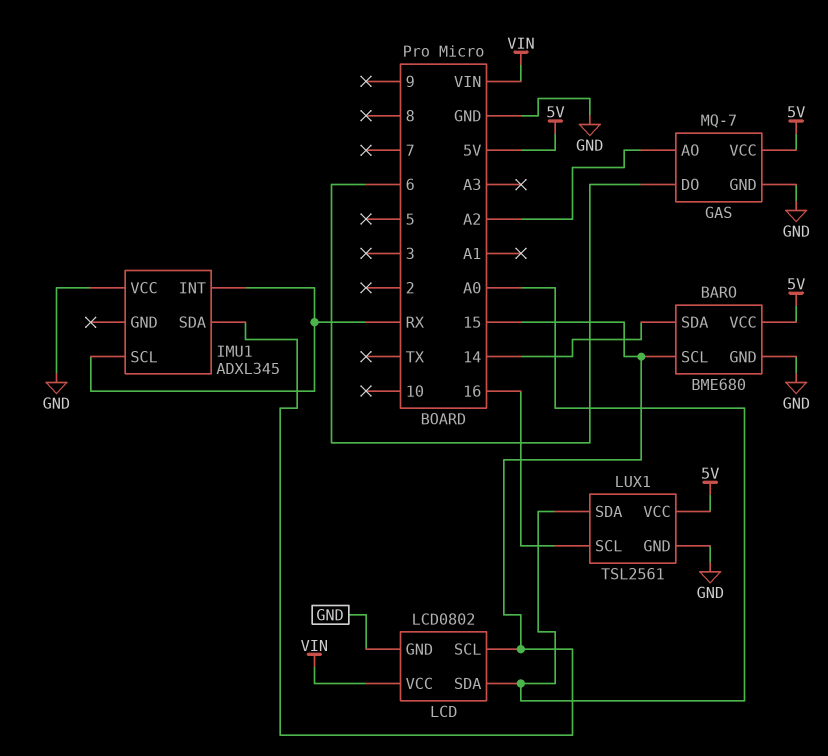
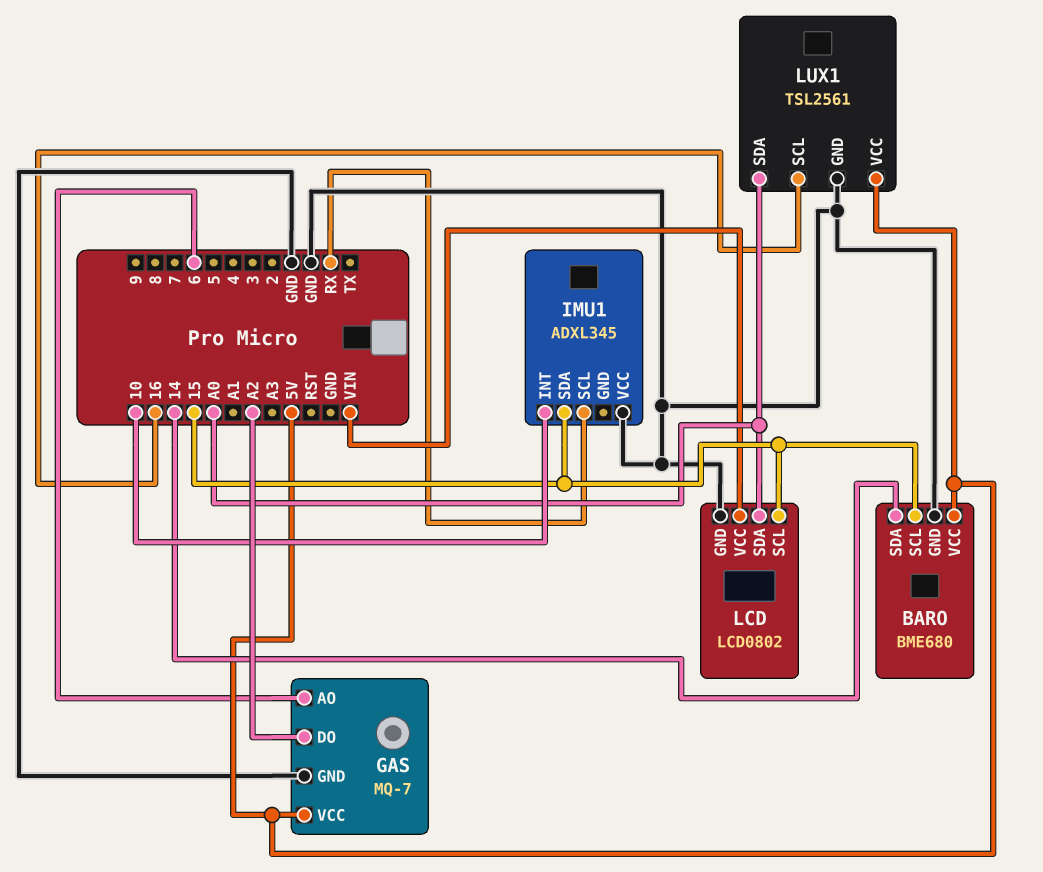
GAS pin AO: A2 -> 6
GAS pin DO: 6 -> A2
IMU1 pin INT: RX -> 10

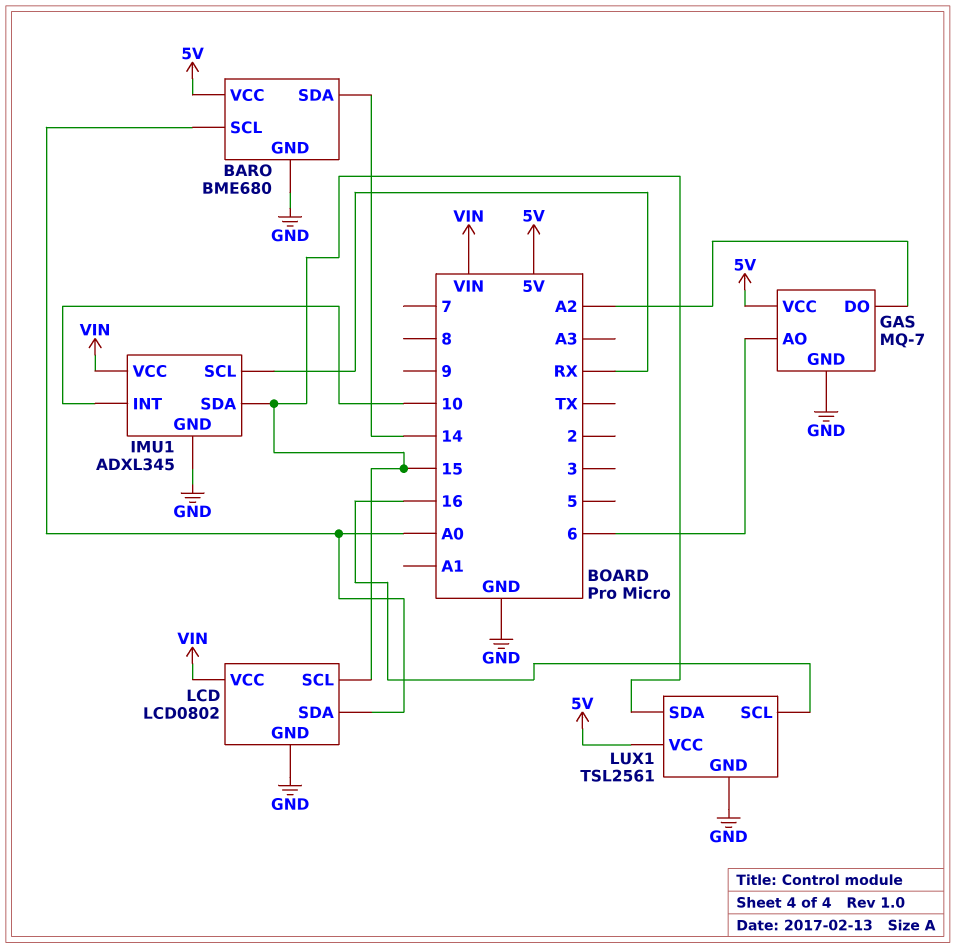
BARO pin SCL: 15 -> A0
IMU1 pin GND: none -> GND
IMU1 pin VCC: GND -> VIN
LUX1 pin SDA: A0 -> 15

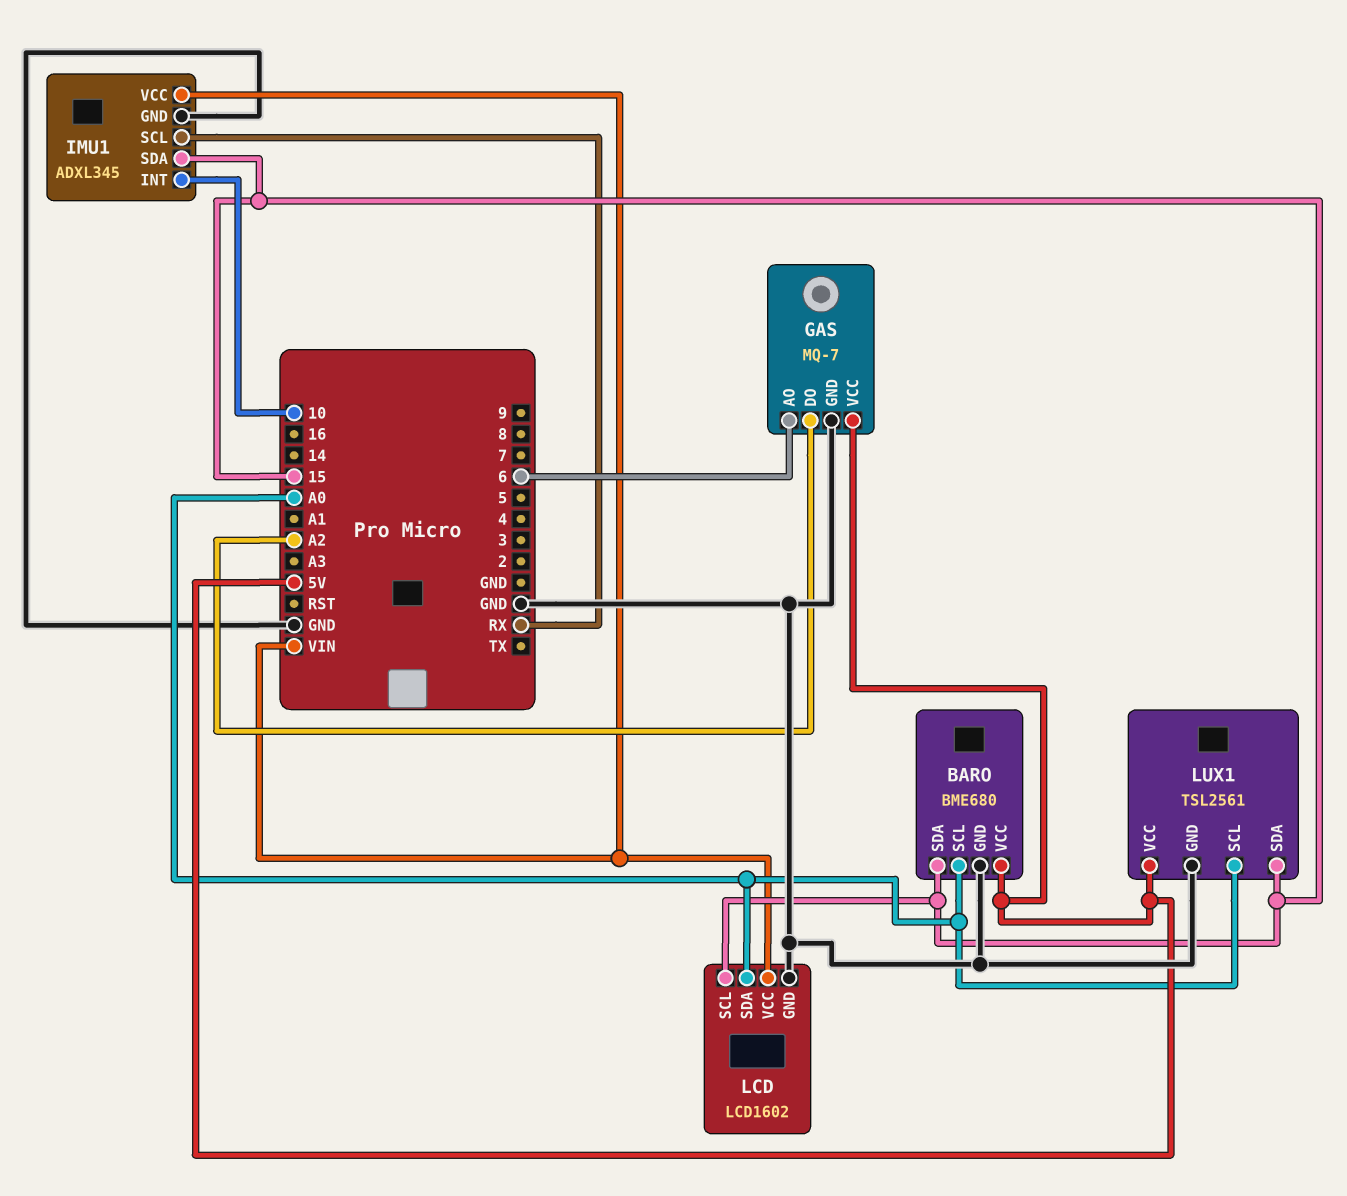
BARO pin SDA: 14 -> 15
LCD: LCD0802 -> LCD1602
LUX1 pin SCL: 16 -> A0

